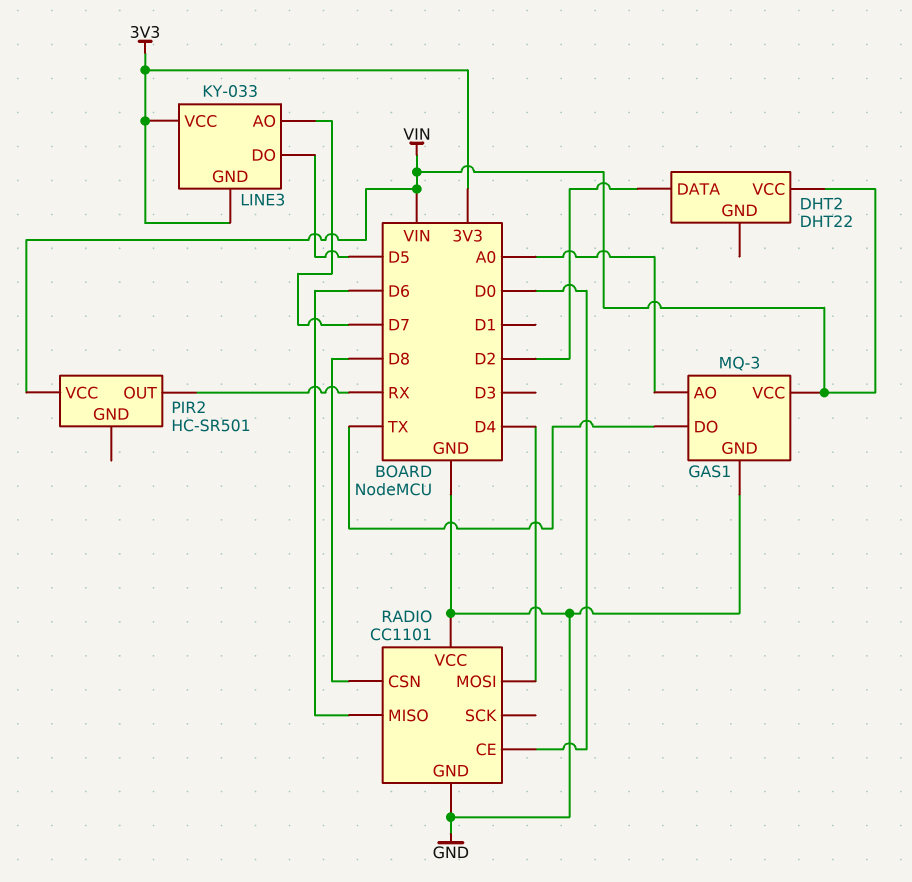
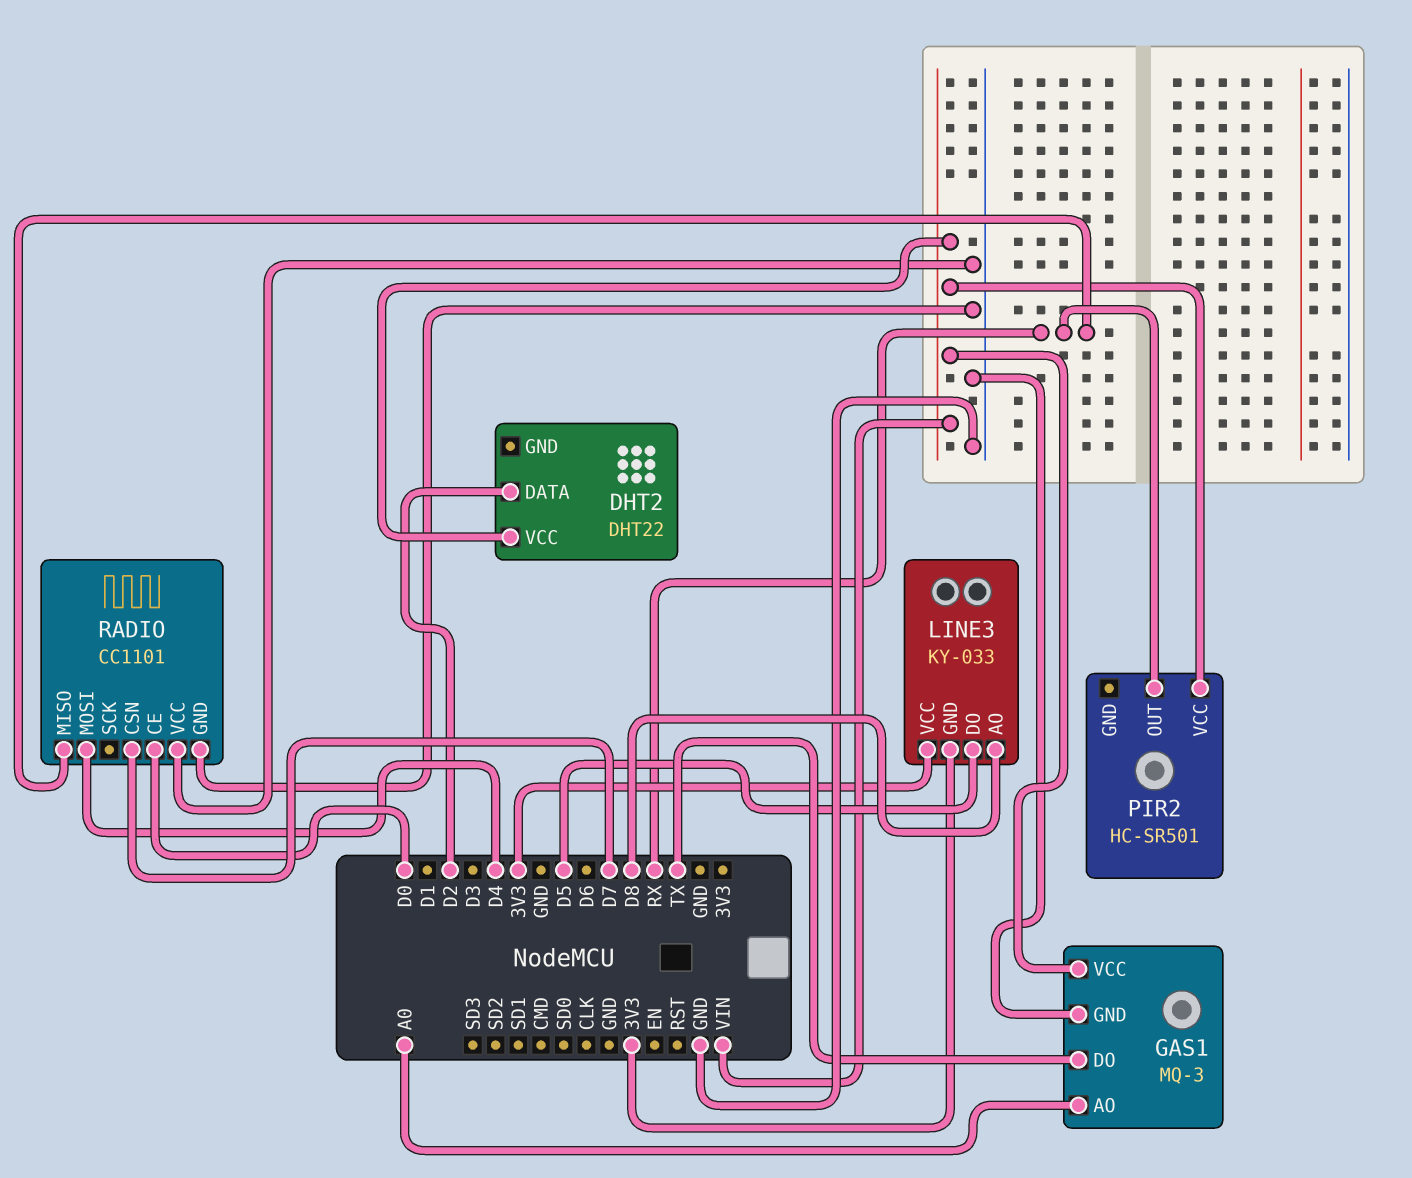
LINE3 pin AO: D7 -> D8
RADIO pin CSN: D8 -> D7
RADIO pin MISO: D6 -> RX

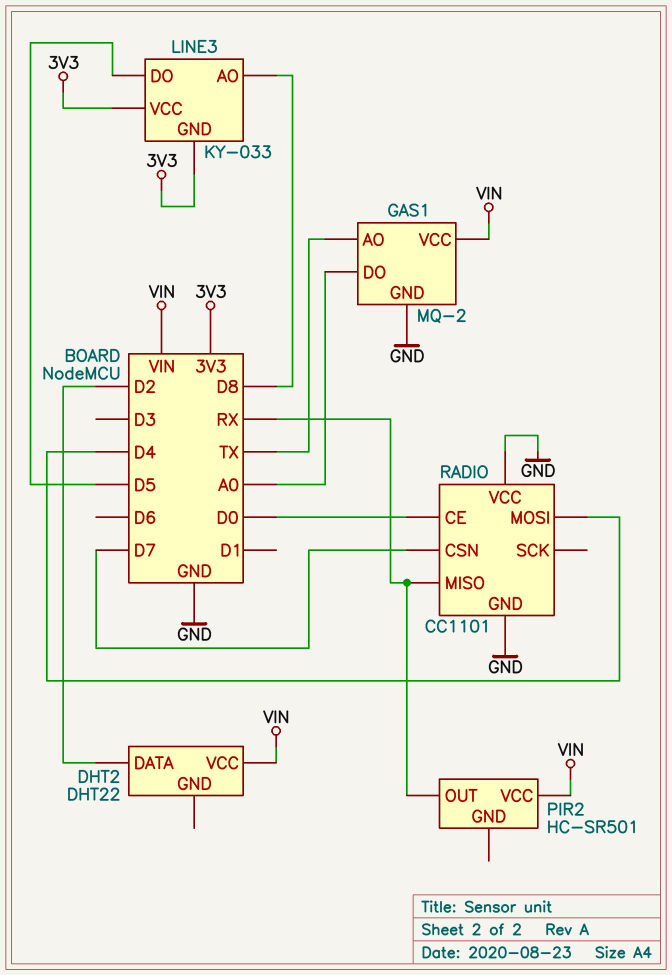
GAS1: MQ-3 -> MQ-2
GAS1 pin AO: A0 -> TX
GAS1 pin DO: TX -> A0

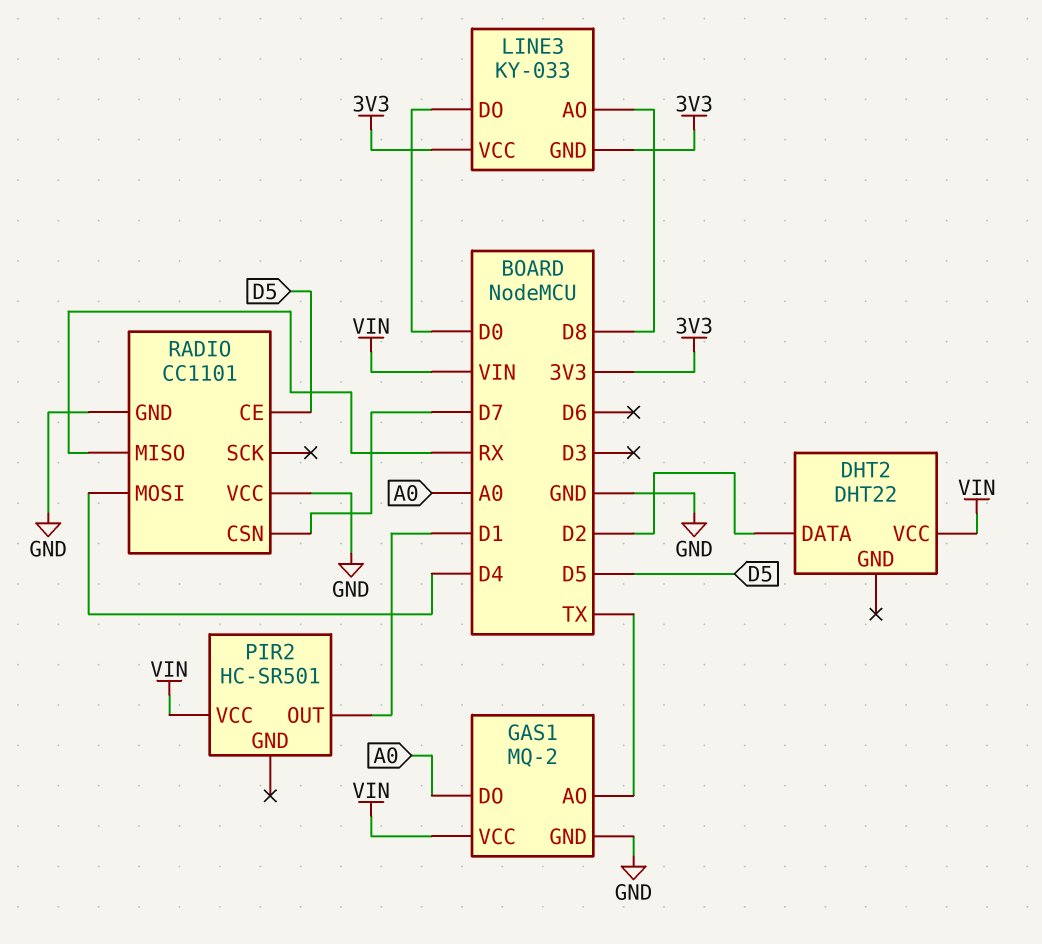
LINE3 pin DO: D5 -> D0
PIR2 pin OUT: RX -> D1
RADIO pin CE: D0 -> D5

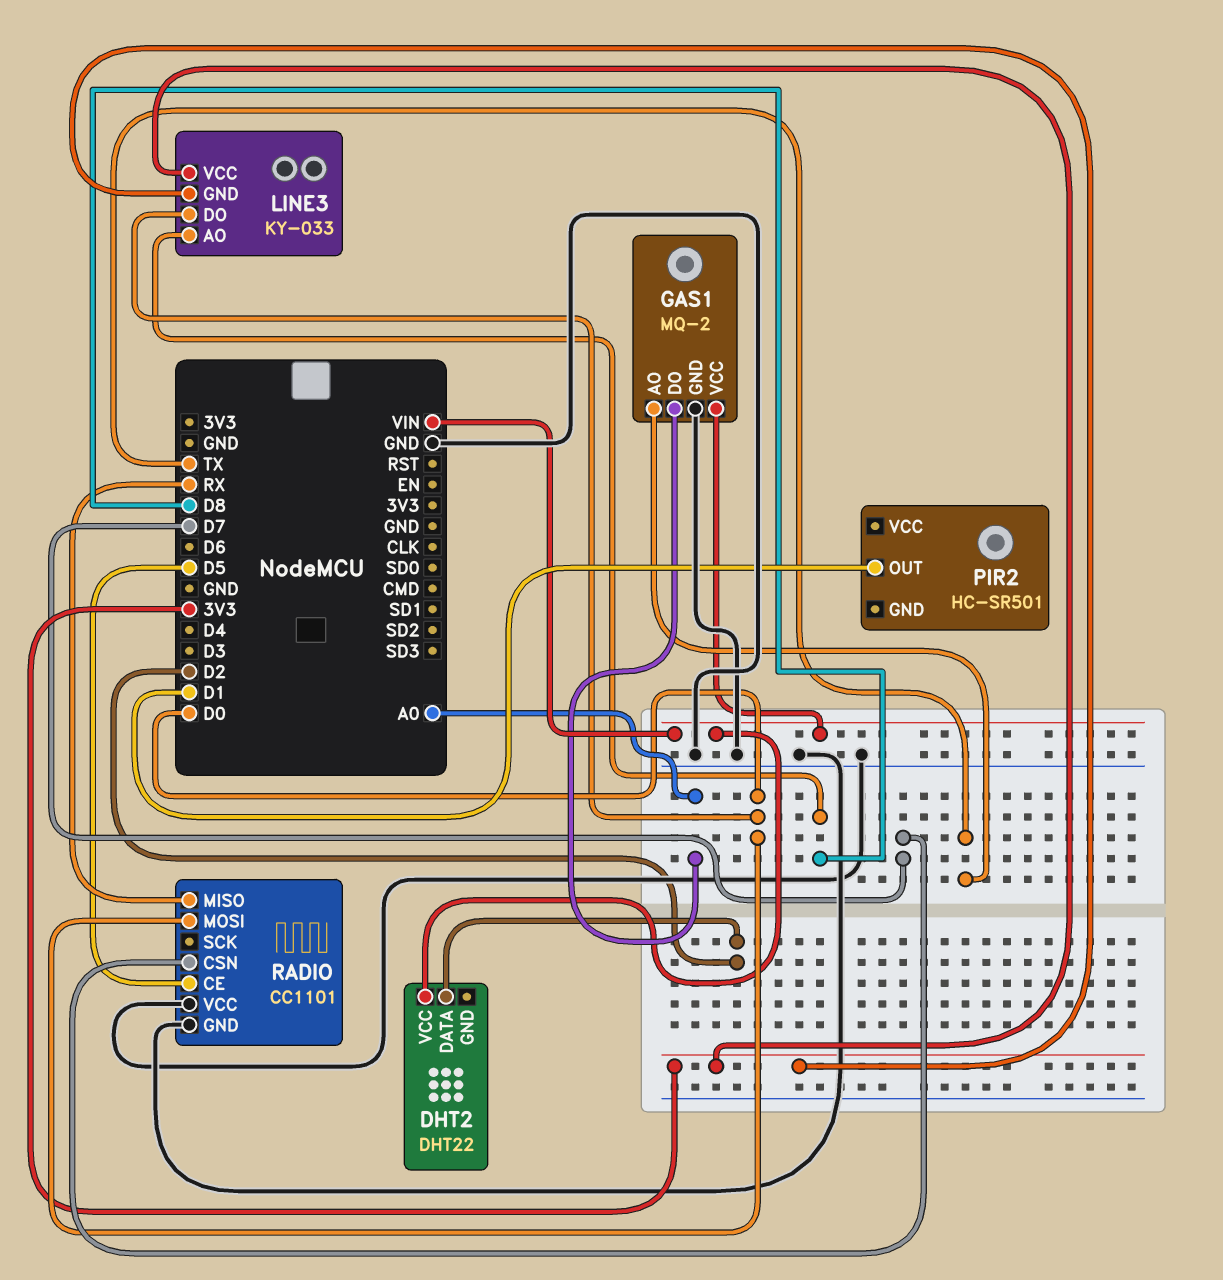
PIR2 pin VCC: VIN -> none
RADIO pin MOSI: D4 -> D0

